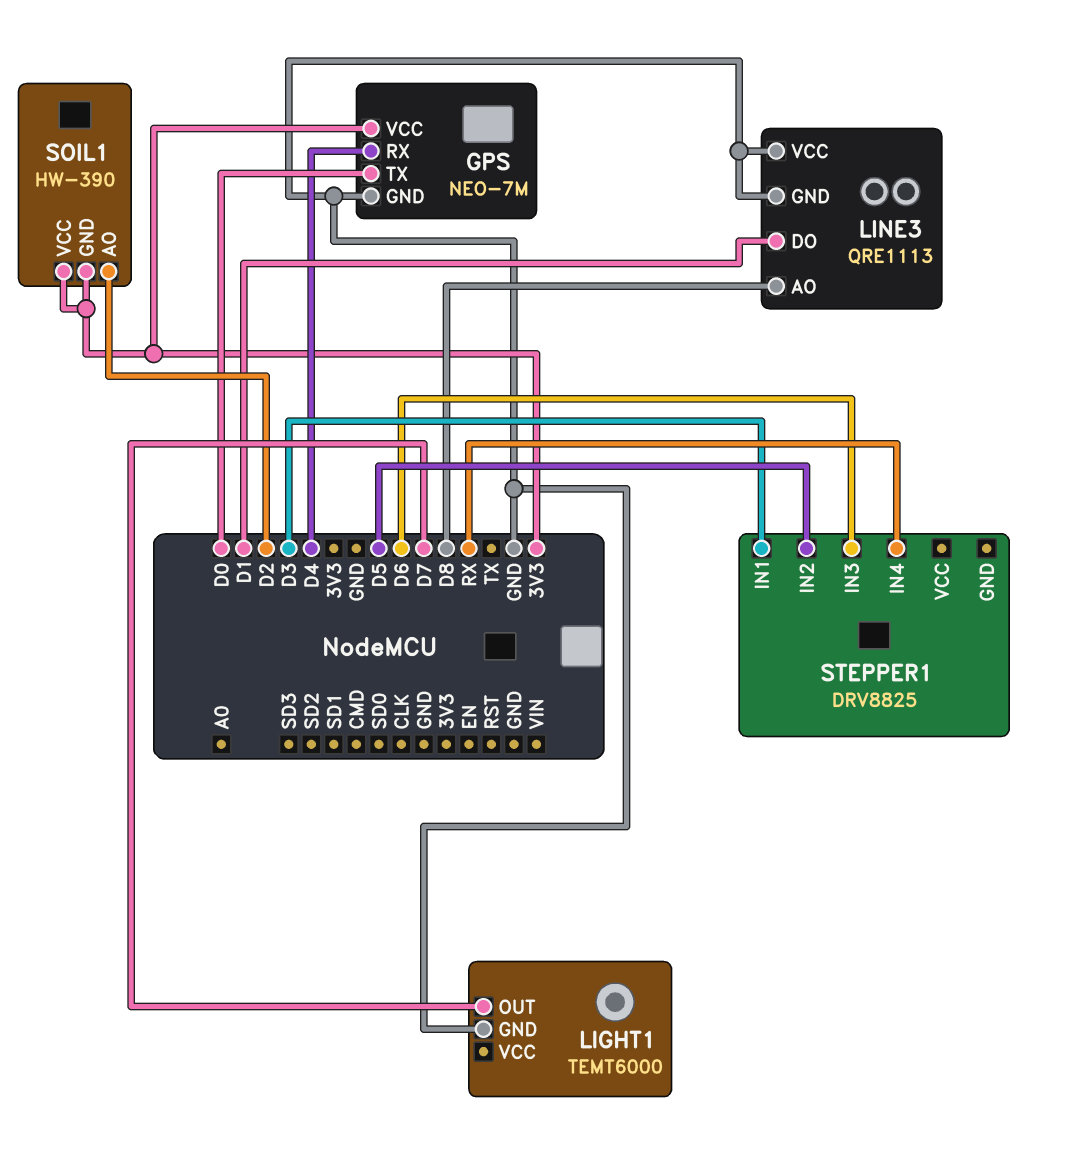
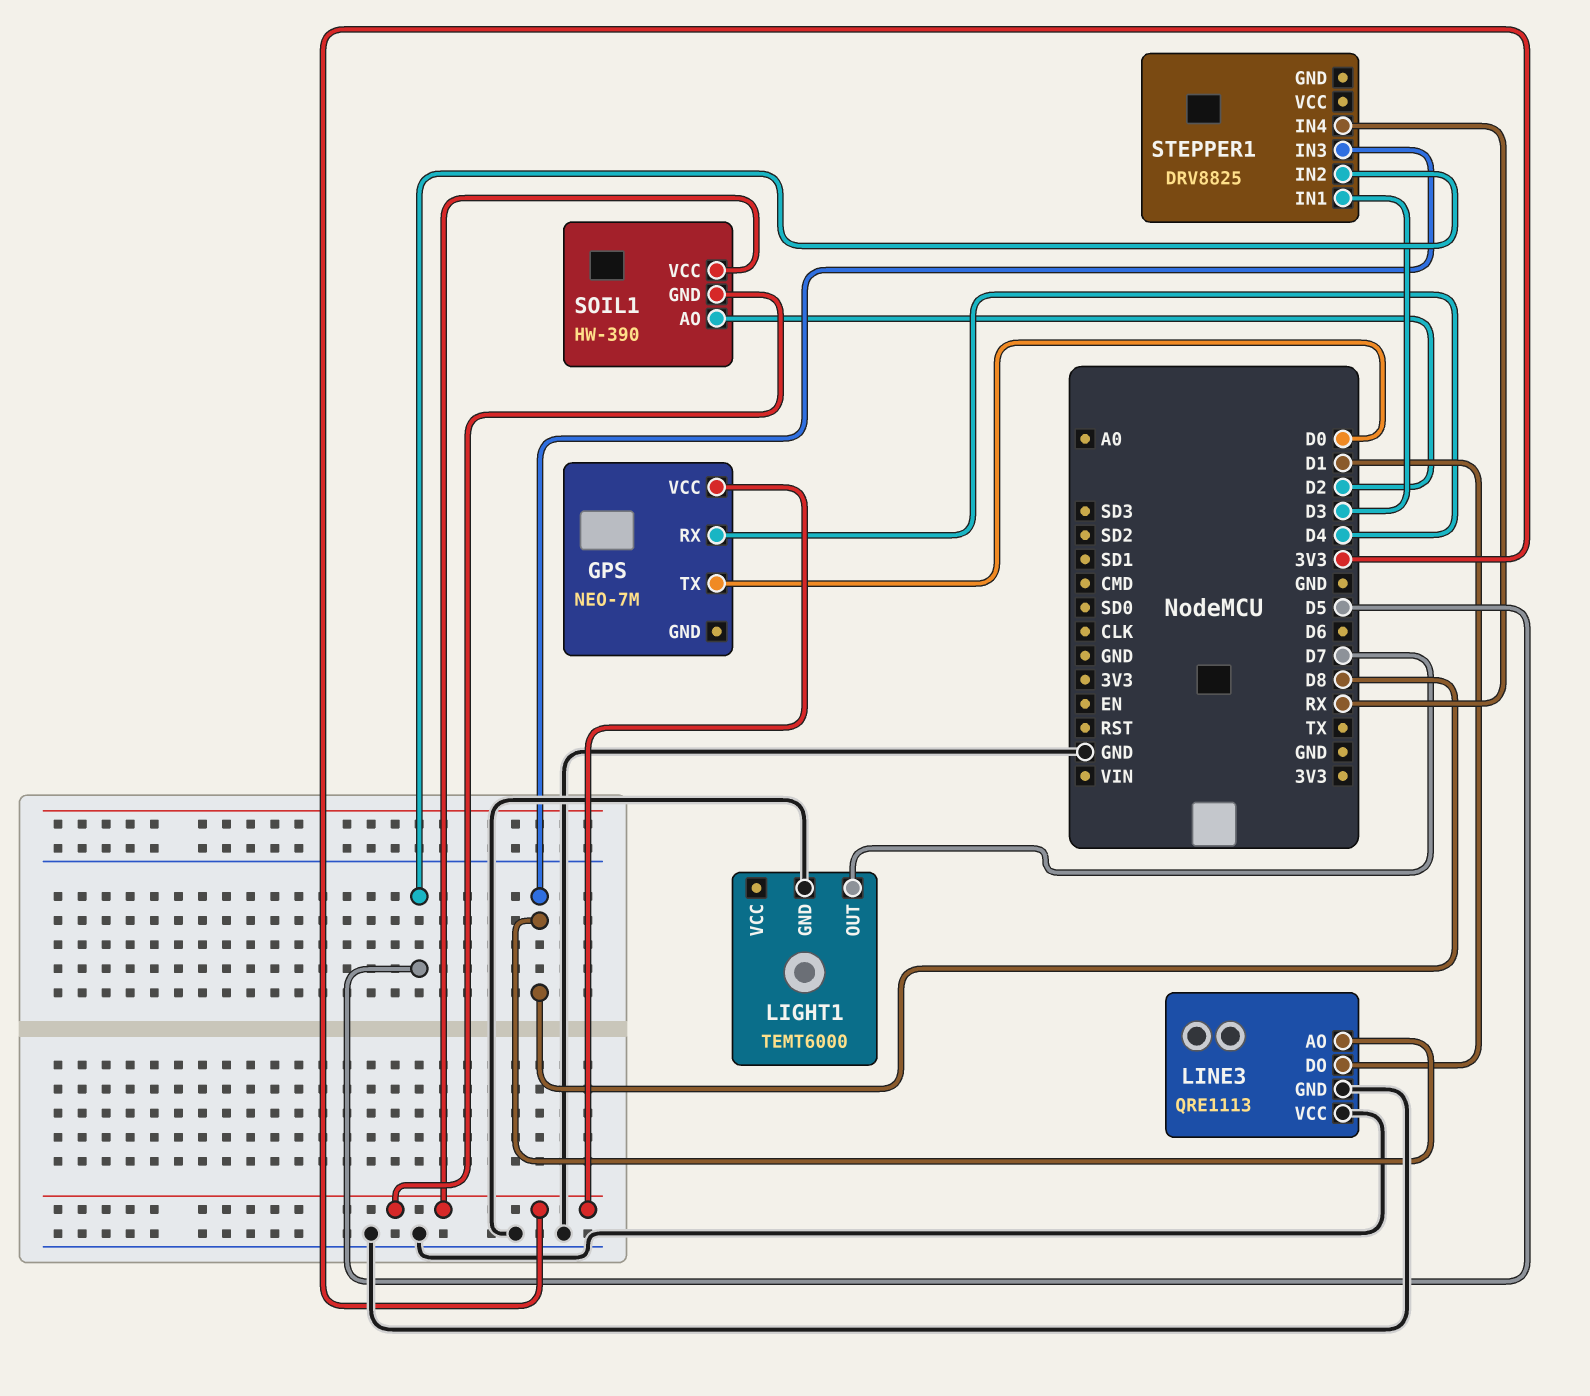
GPS pin GND: GND -> none
STEPPER1 pin IN3: D6 -> D8

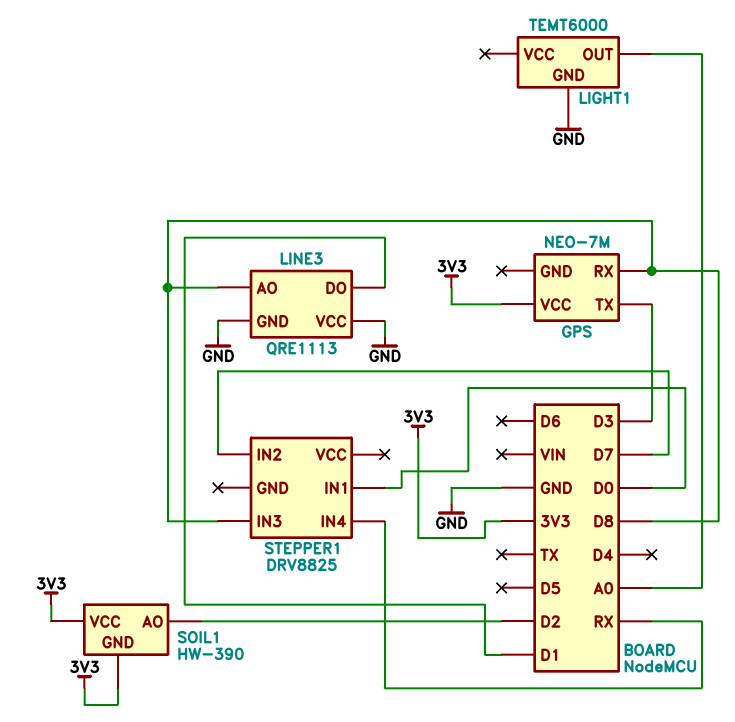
GPS pin RX: D4 -> D8
GPS pin TX: D0 -> D3
LIGHT1 pin OUT: D7 -> A0
STEPPER1 pin IN1: D3 -> D0
STEPPER1 pin IN2: D5 -> D7

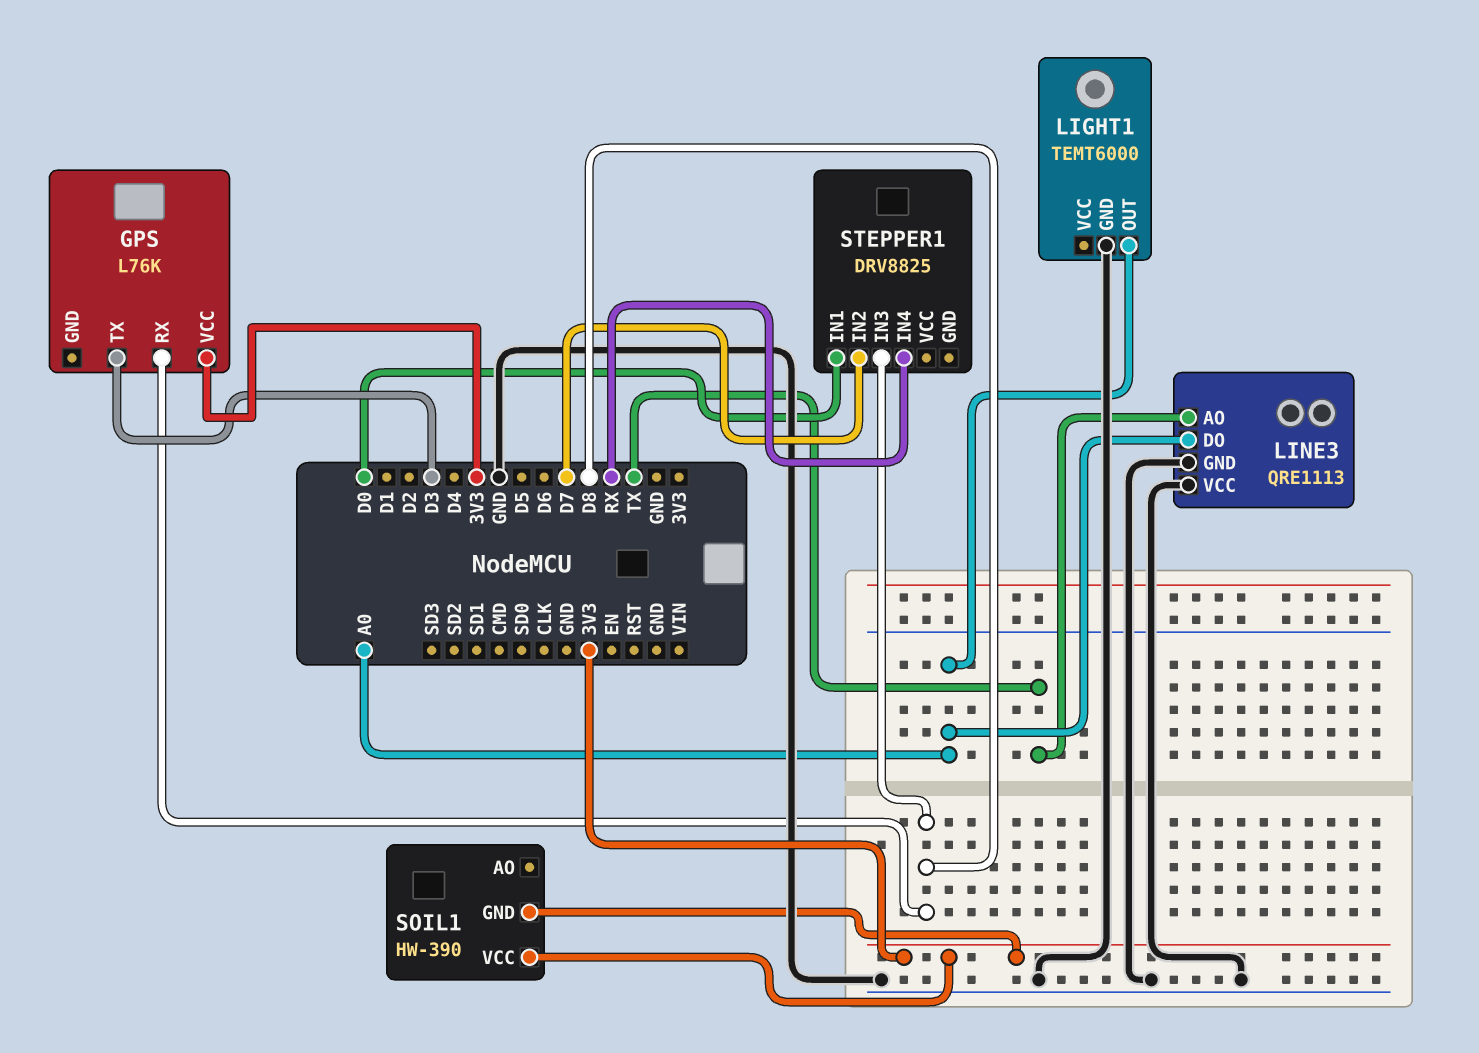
GPS: NEO-7M -> L76K
LINE3 pin AO: D8 -> TX
LINE3 pin DO: D1 -> A0
SOIL1 pin AO: D2 -> none

